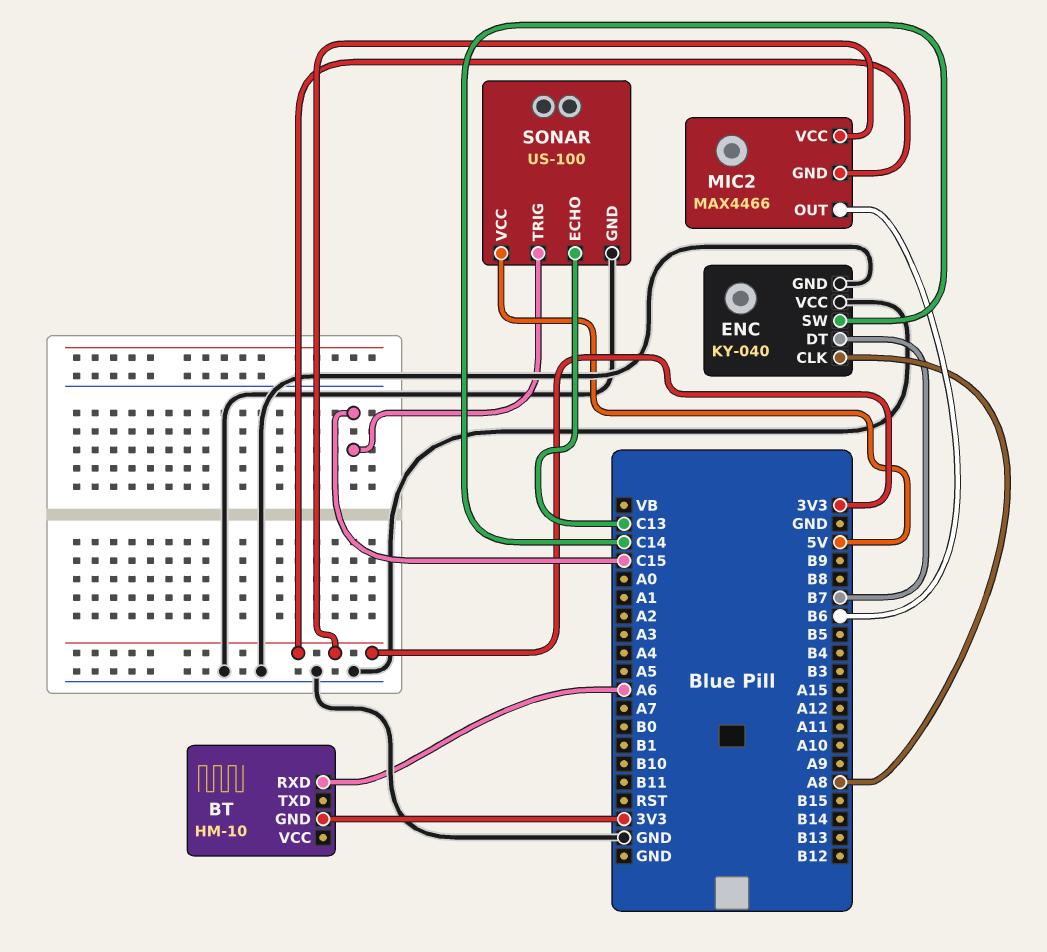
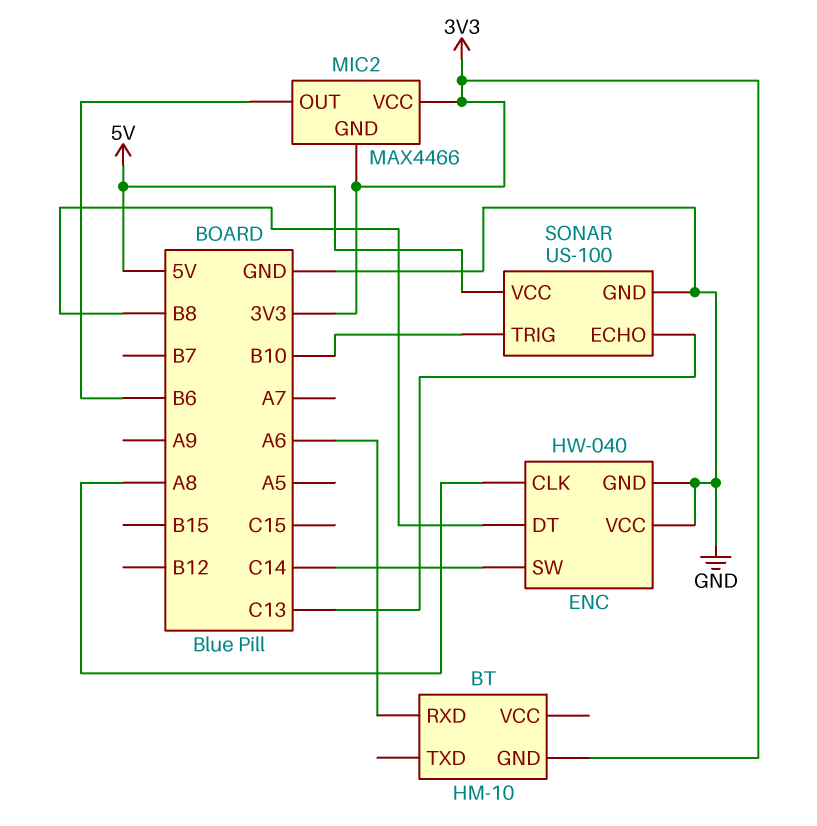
ENC: KY-040 -> HW-040
ENC pin DT: B7 -> B8
SONAR pin TRIG: C15 -> B10

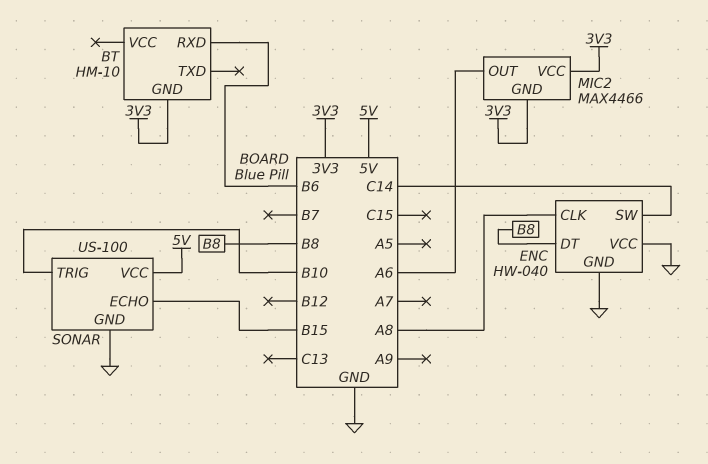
BT pin RXD: A6 -> B6
MIC2 pin OUT: B6 -> A6
SONAR pin ECHO: C13 -> B15

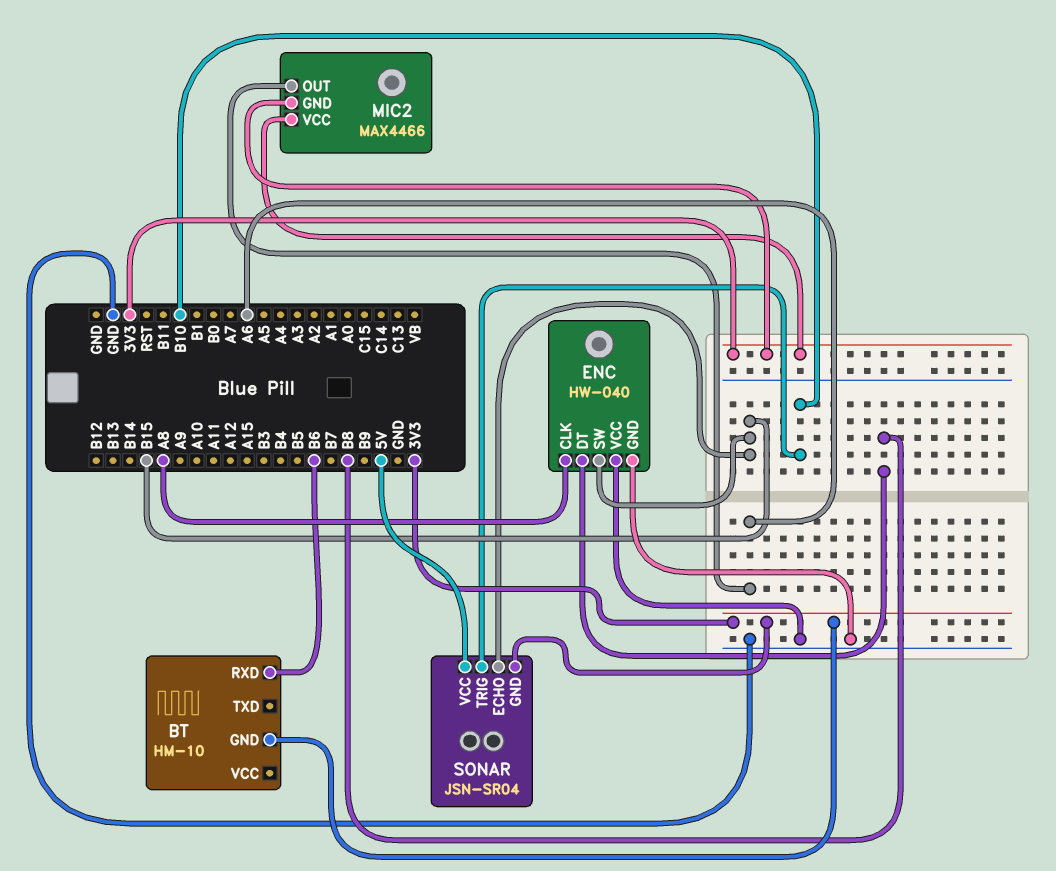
ENC pin SW: C14 -> B15
SONAR: US-100 -> JSN-SR04
SONAR pin GND: GND -> 3V3

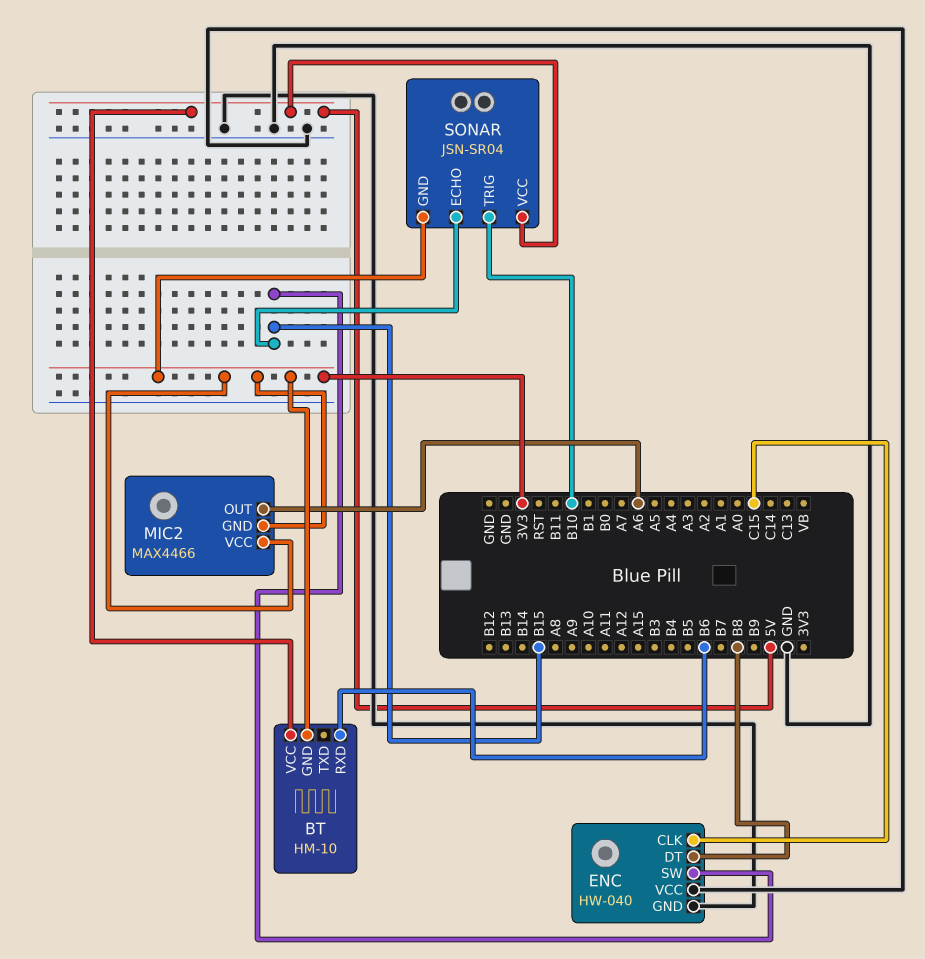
BT pin VCC: none -> 5V
ENC pin CLK: A8 -> C15

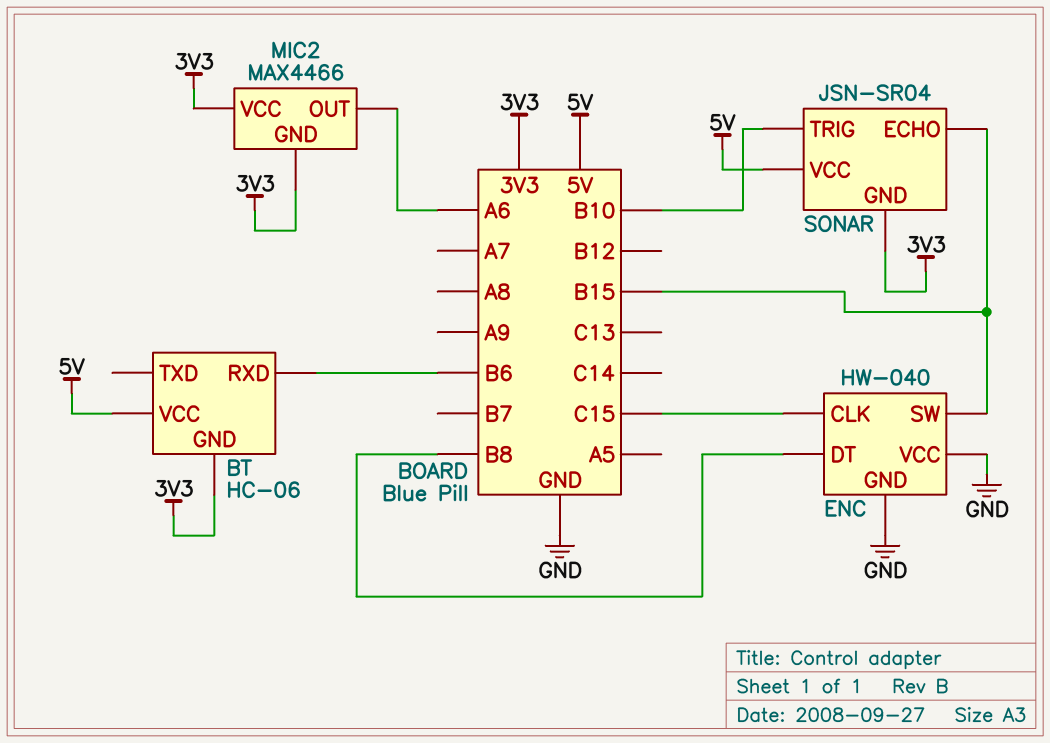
BT: HM-10 -> HC-06

